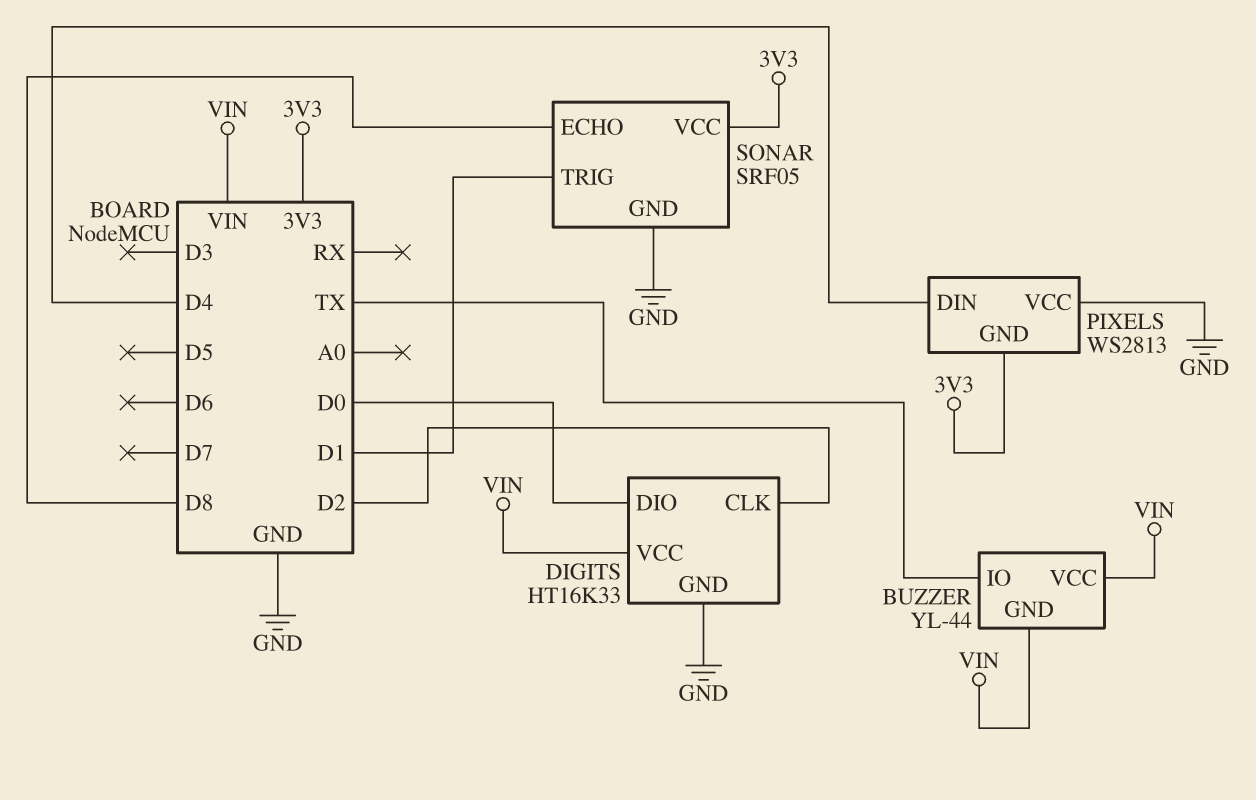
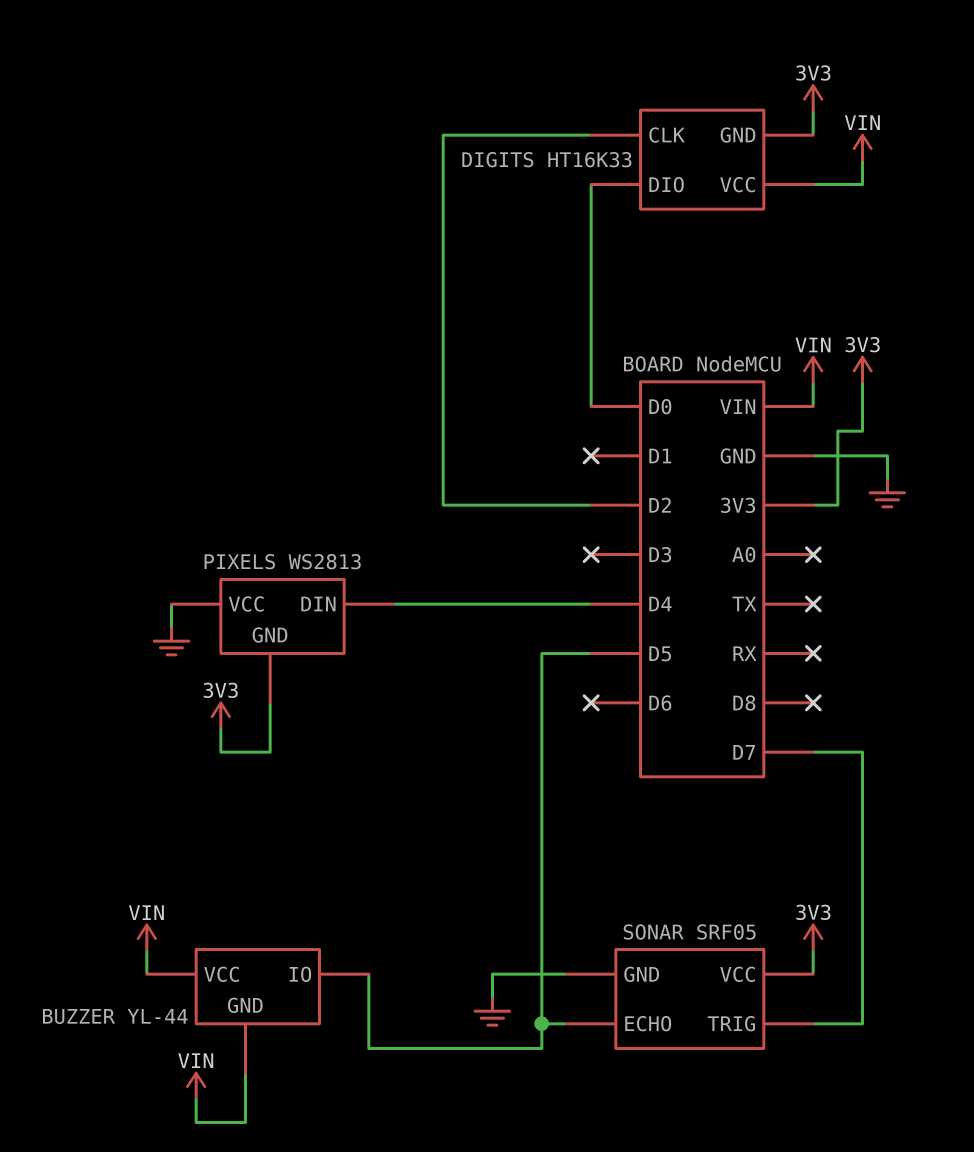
BUZZER pin IO: TX -> D5
DIGITS pin GND: GND -> 3V3
SONAR pin ECHO: D8 -> D5
SONAR pin TRIG: D1 -> D7

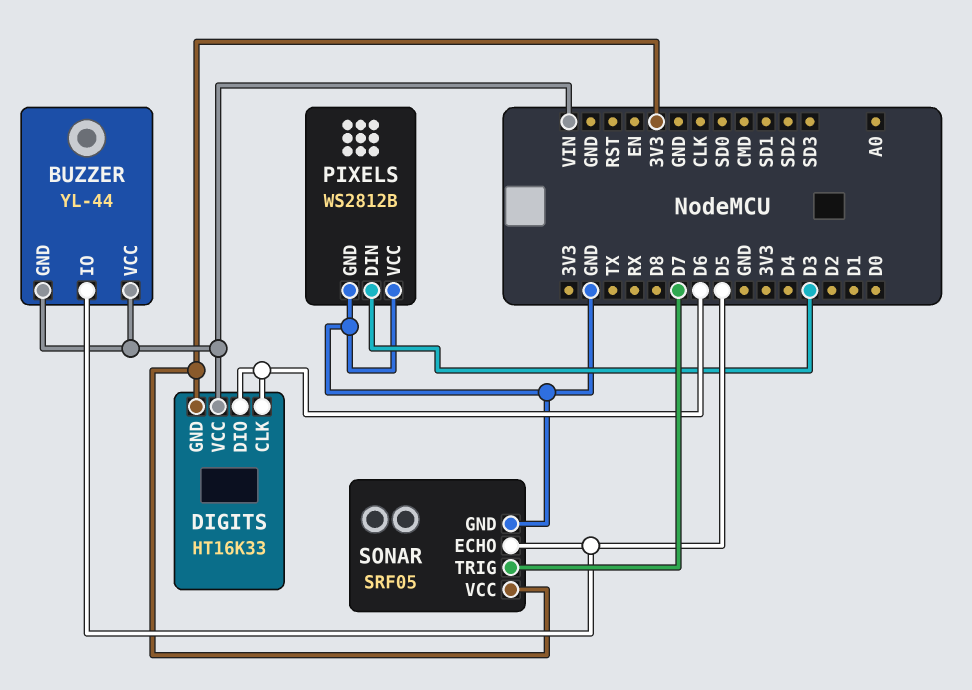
DIGITS pin CLK: D2 -> D6
DIGITS pin DIO: D0 -> D6
PIXELS: WS2813 -> WS2812B
PIXELS pin DIN: D4 -> D3
PIXELS pin GND: 3V3 -> GND

